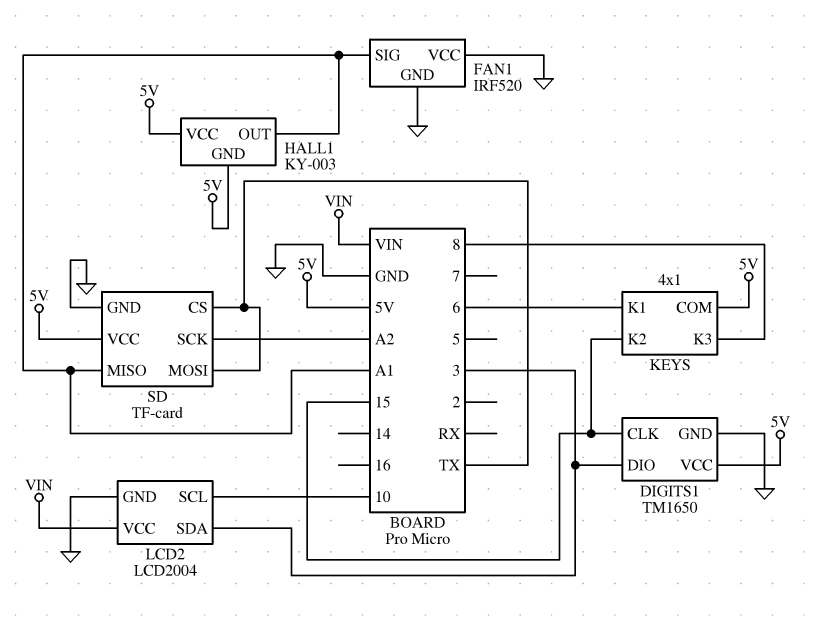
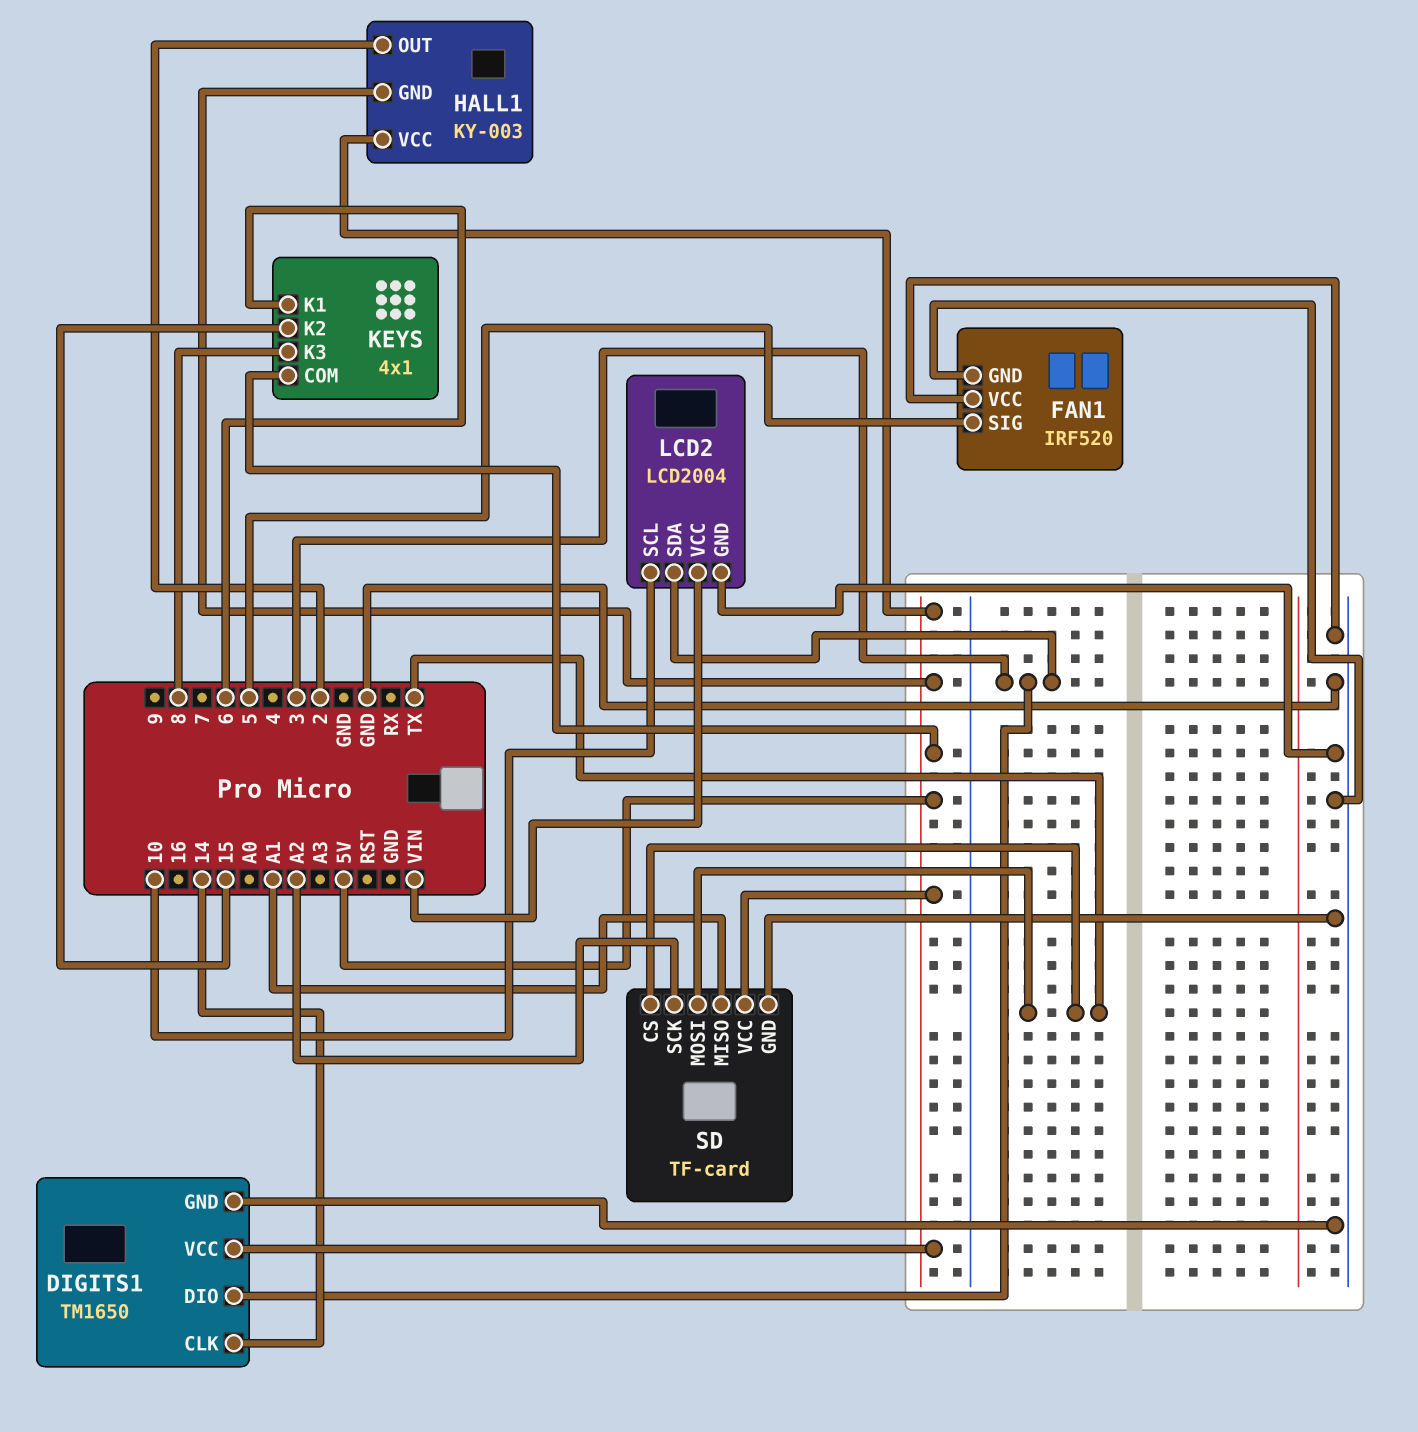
DIGITS1 pin CLK: 15 -> 14
FAN1 pin SIG: A1 -> 5
HALL1 pin OUT: A1 -> 2

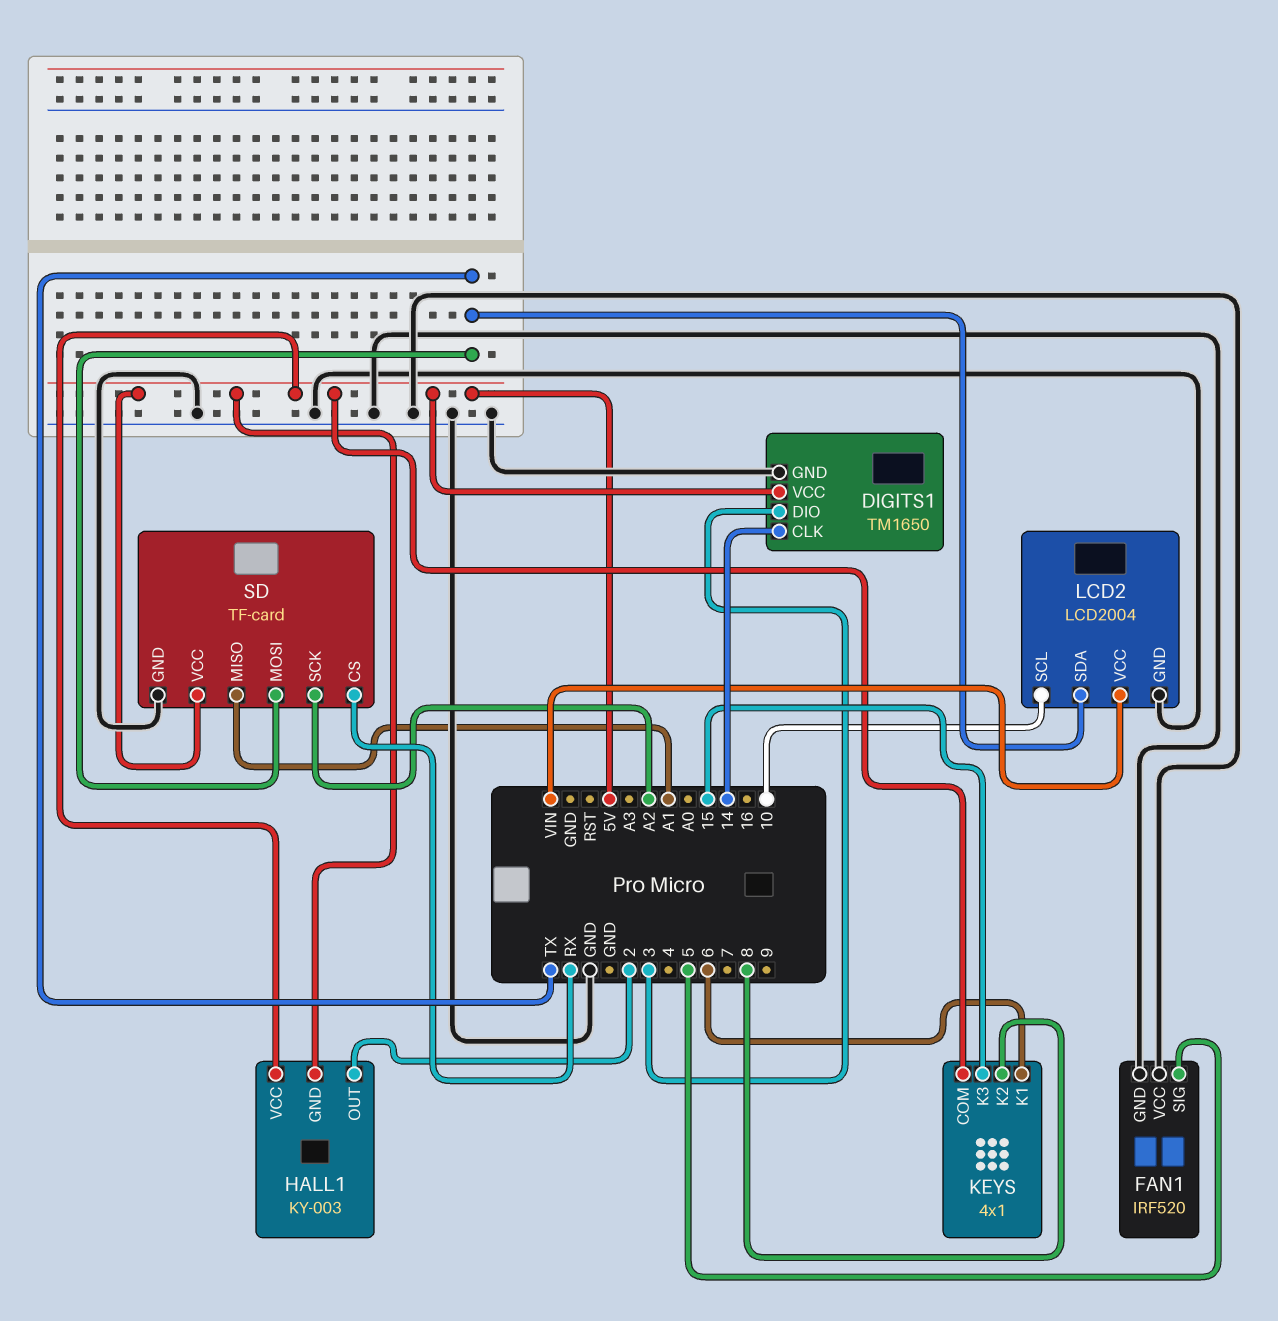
KEYS pin K2: 15 -> 8
KEYS pin K3: 8 -> 15
LCD2 pin SDA: 3 -> TX
SD pin CS: TX -> RX

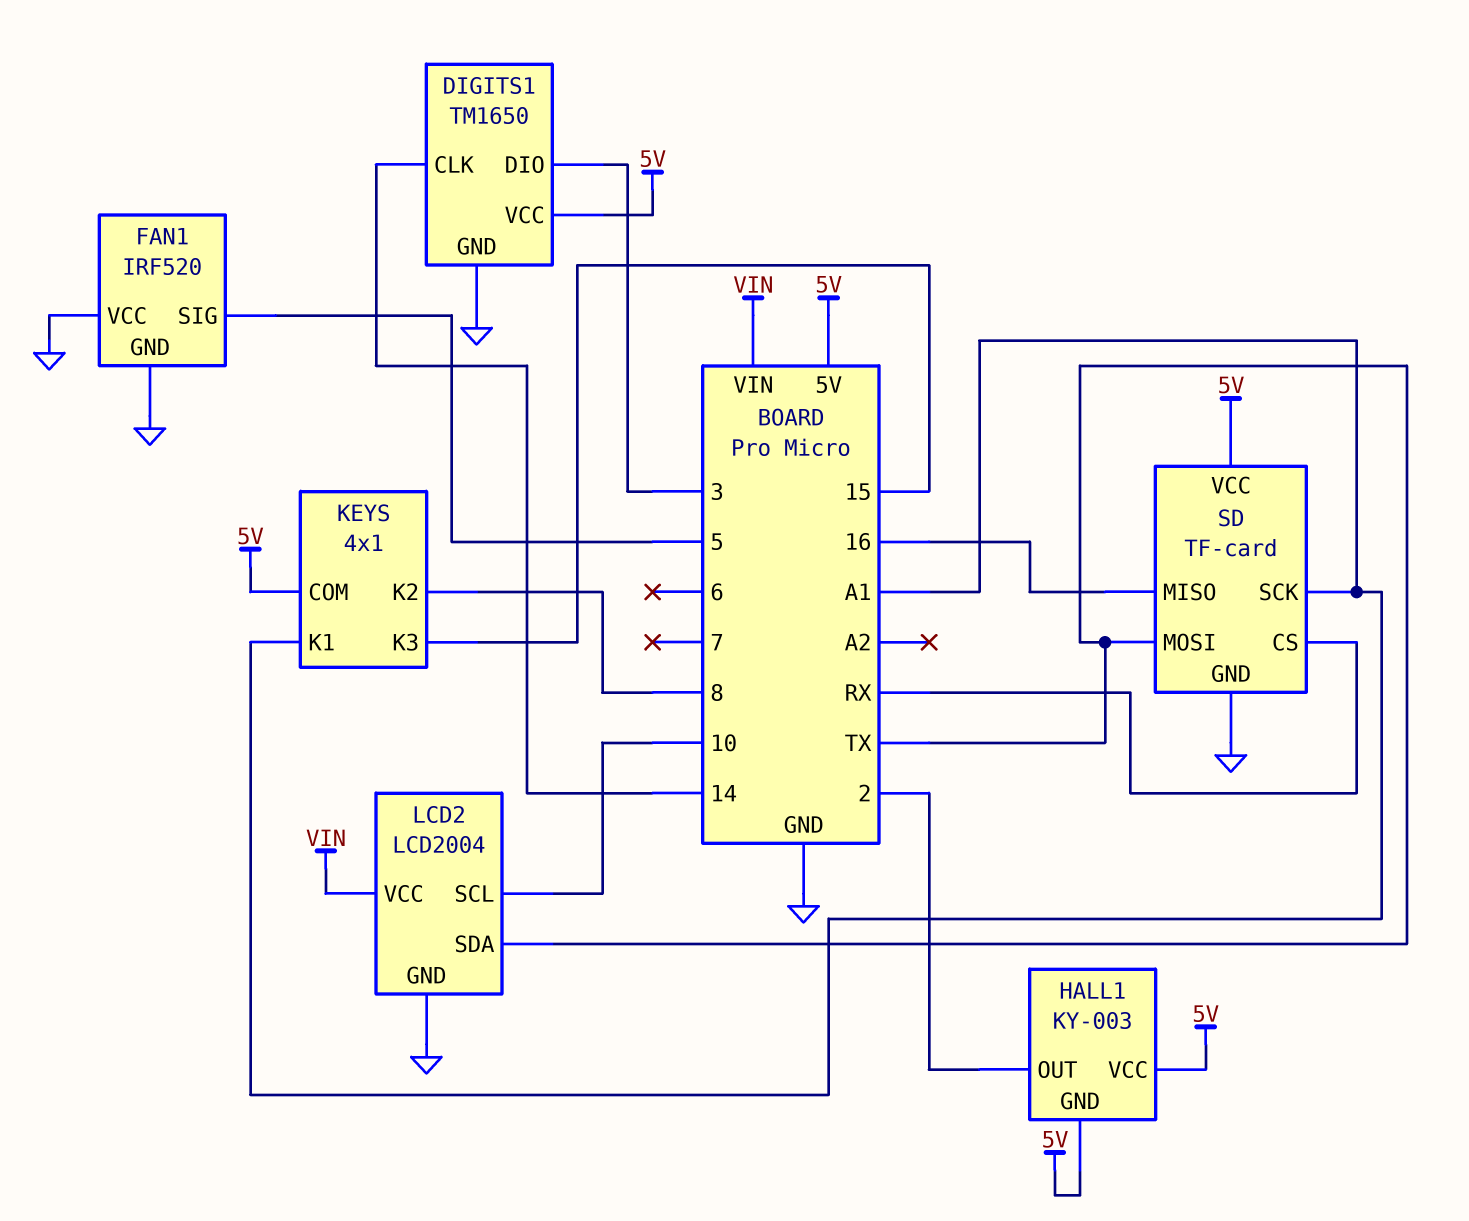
KEYS pin K1: 6 -> A1
SD pin MISO: A1 -> 16
SD pin SCK: A2 -> A1

